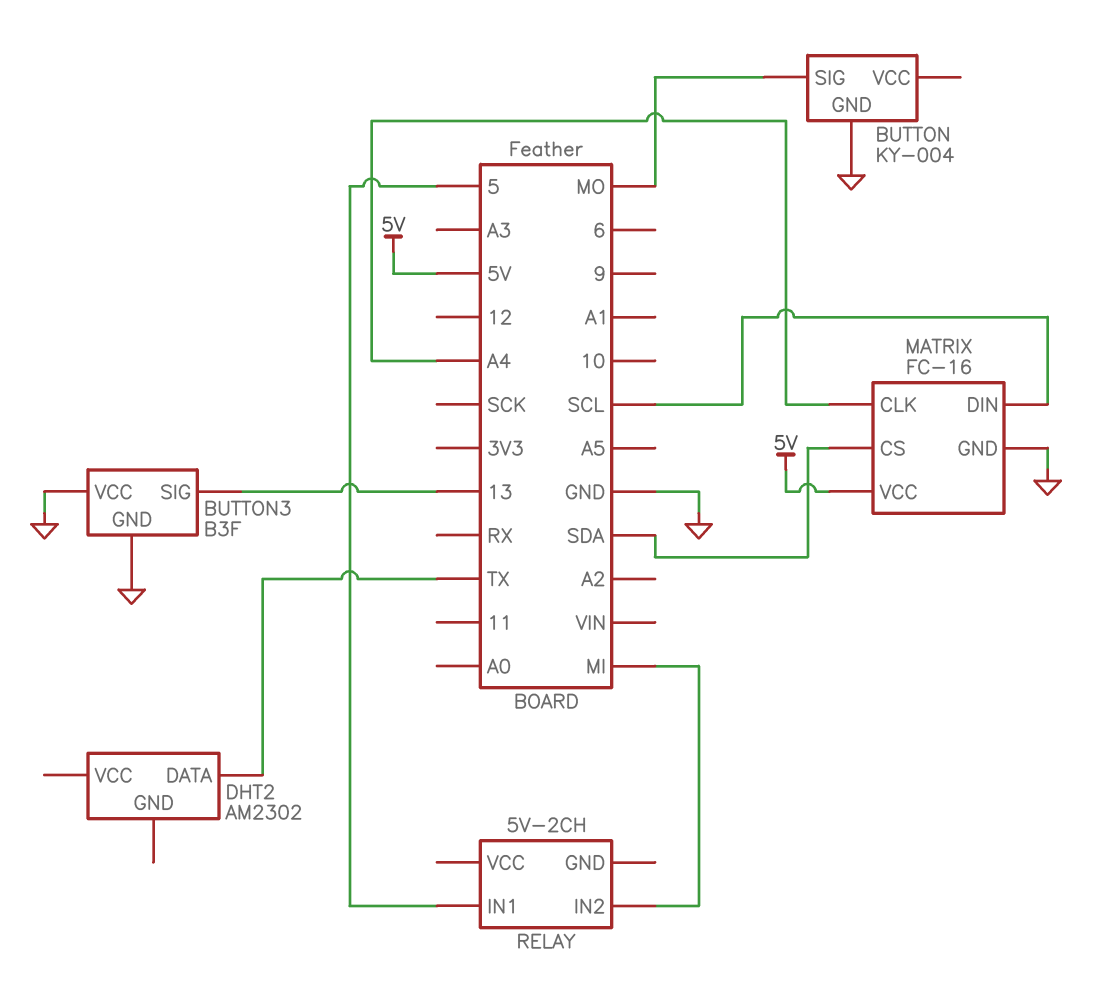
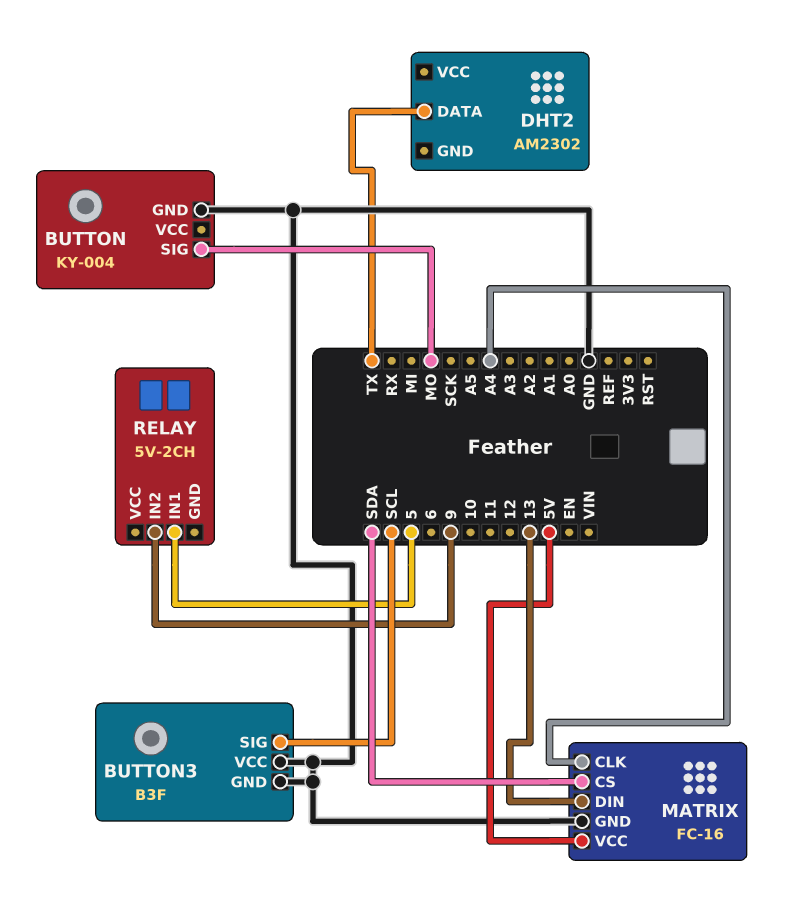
BUTTON3 pin SIG: 13 -> SCL
MATRIX pin DIN: SCL -> 13
RELAY pin IN2: MI -> 9

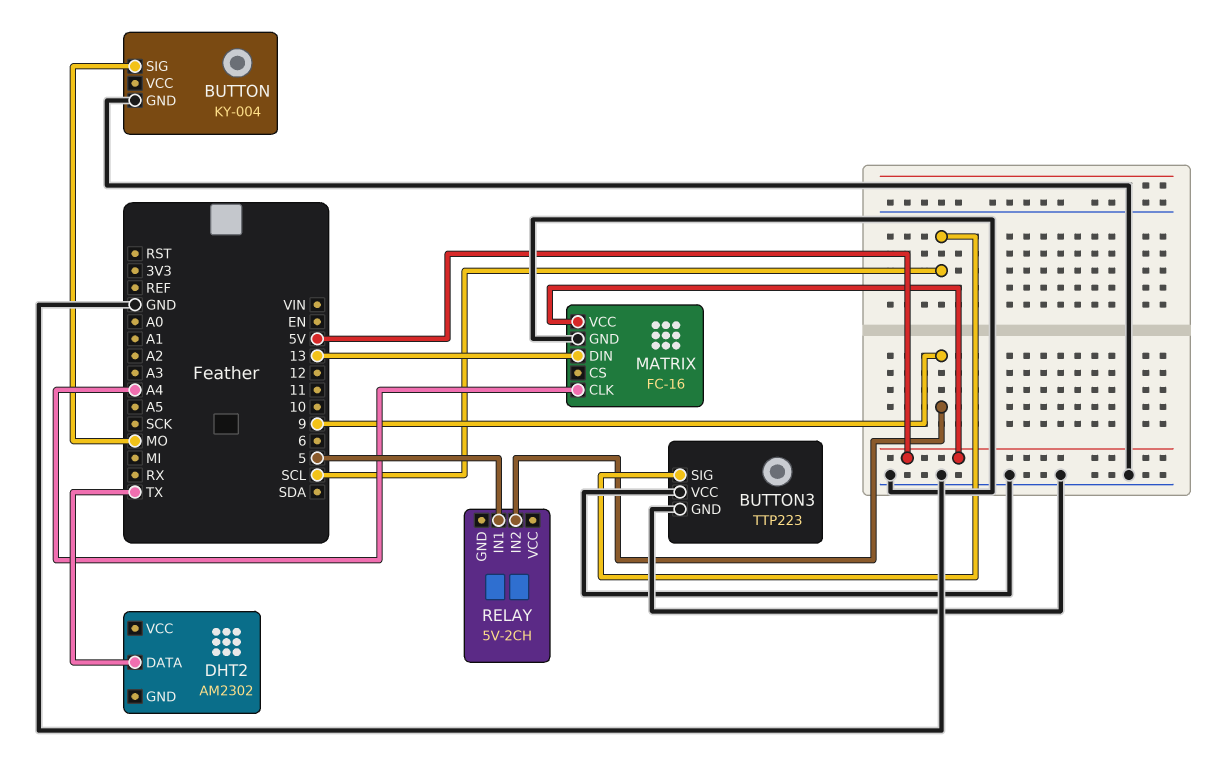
BUTTON3: B3F -> TTP223
MATRIX pin CS: SDA -> none

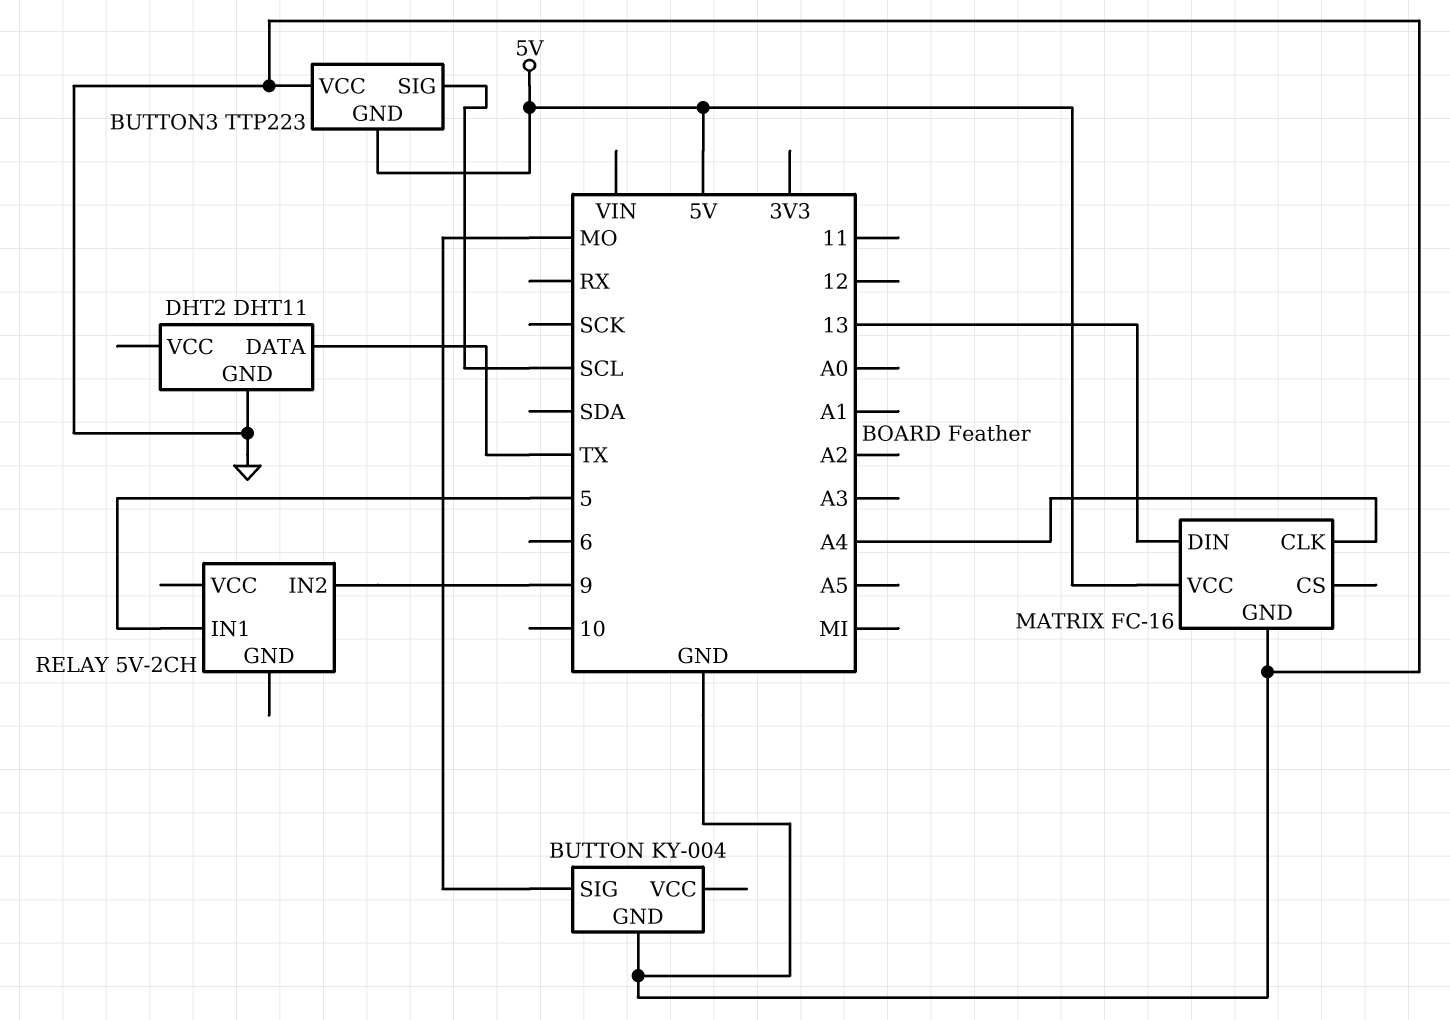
BUTTON3 pin GND: GND -> 5V
DHT2: AM2302 -> DHT11
DHT2 pin GND: none -> GND

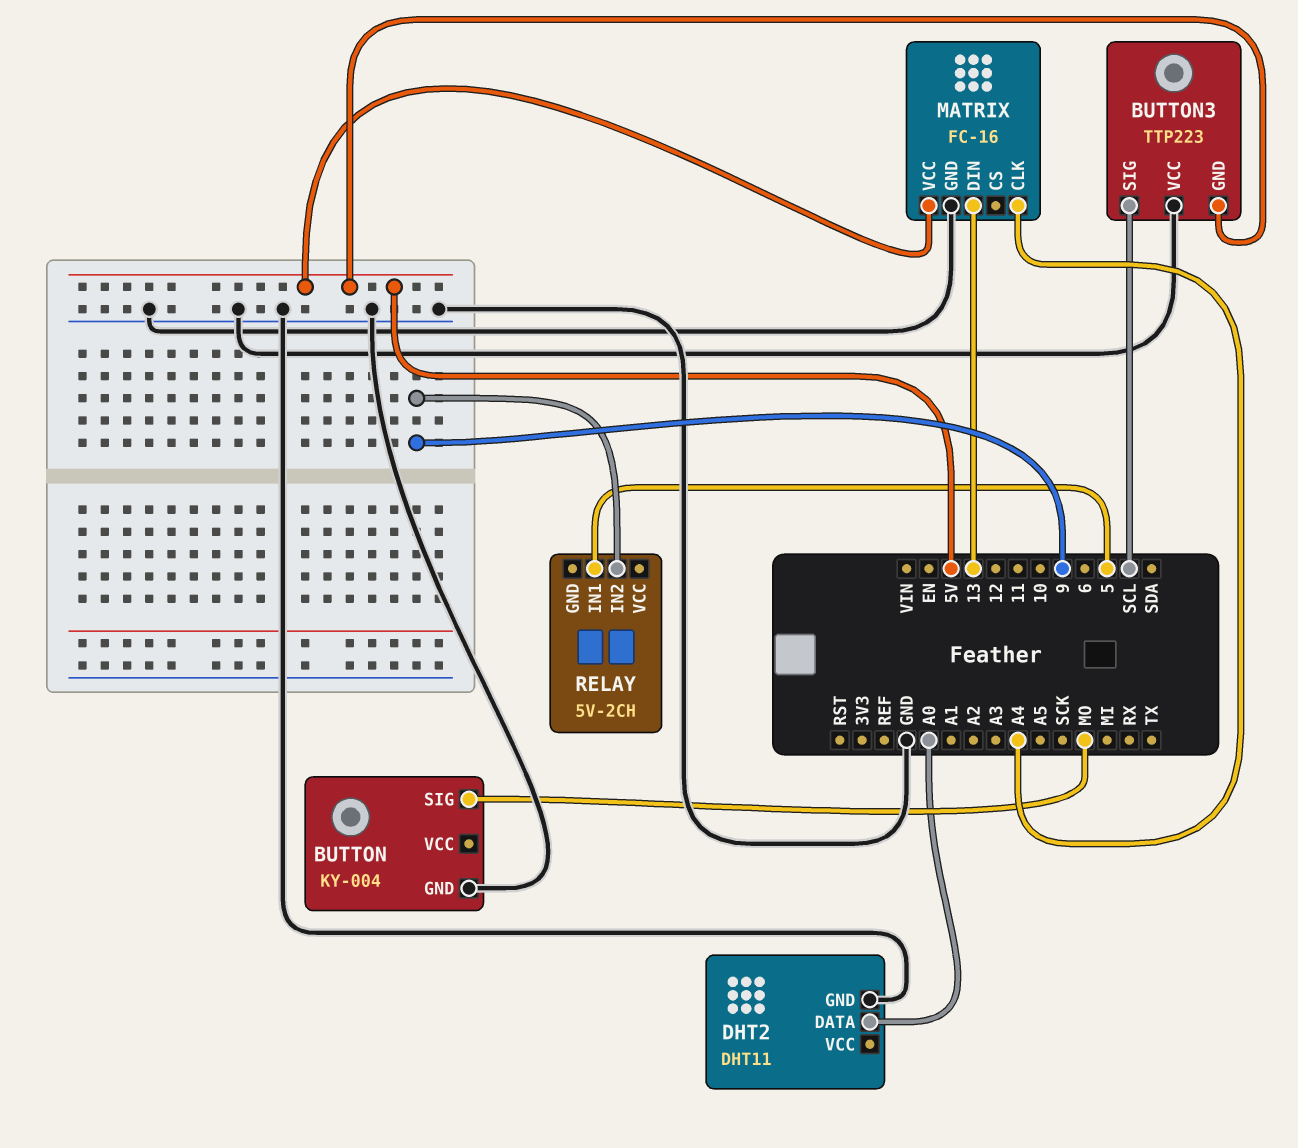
DHT2 pin DATA: TX -> A0

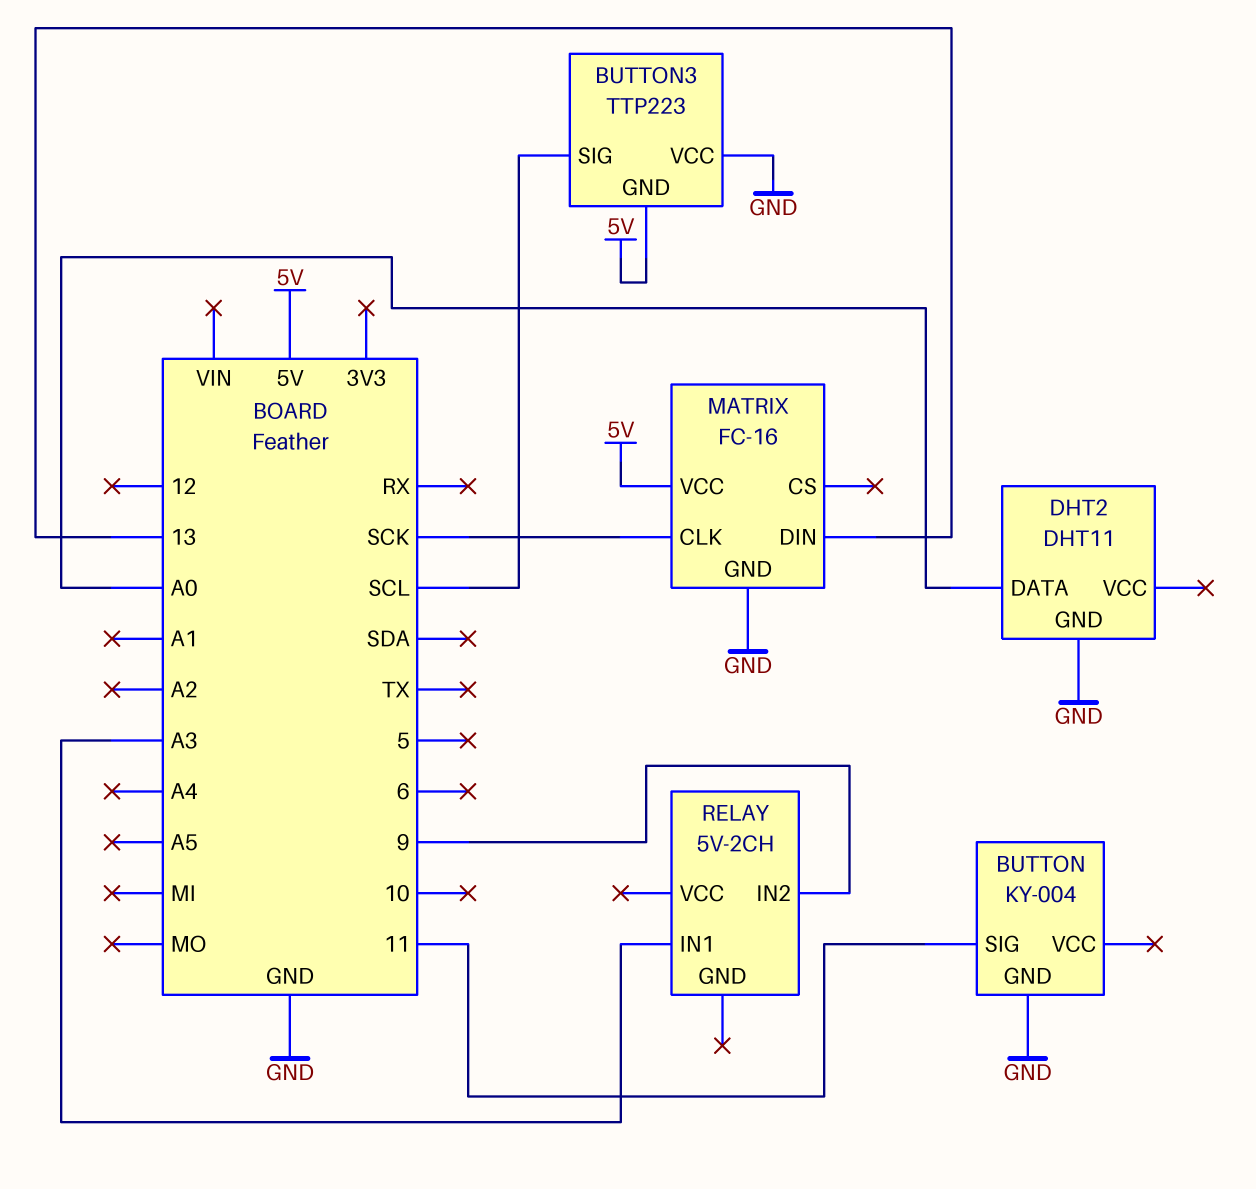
BUTTON pin SIG: MO -> 11
MATRIX pin CLK: A4 -> SCK
RELAY pin IN1: 5 -> A3

